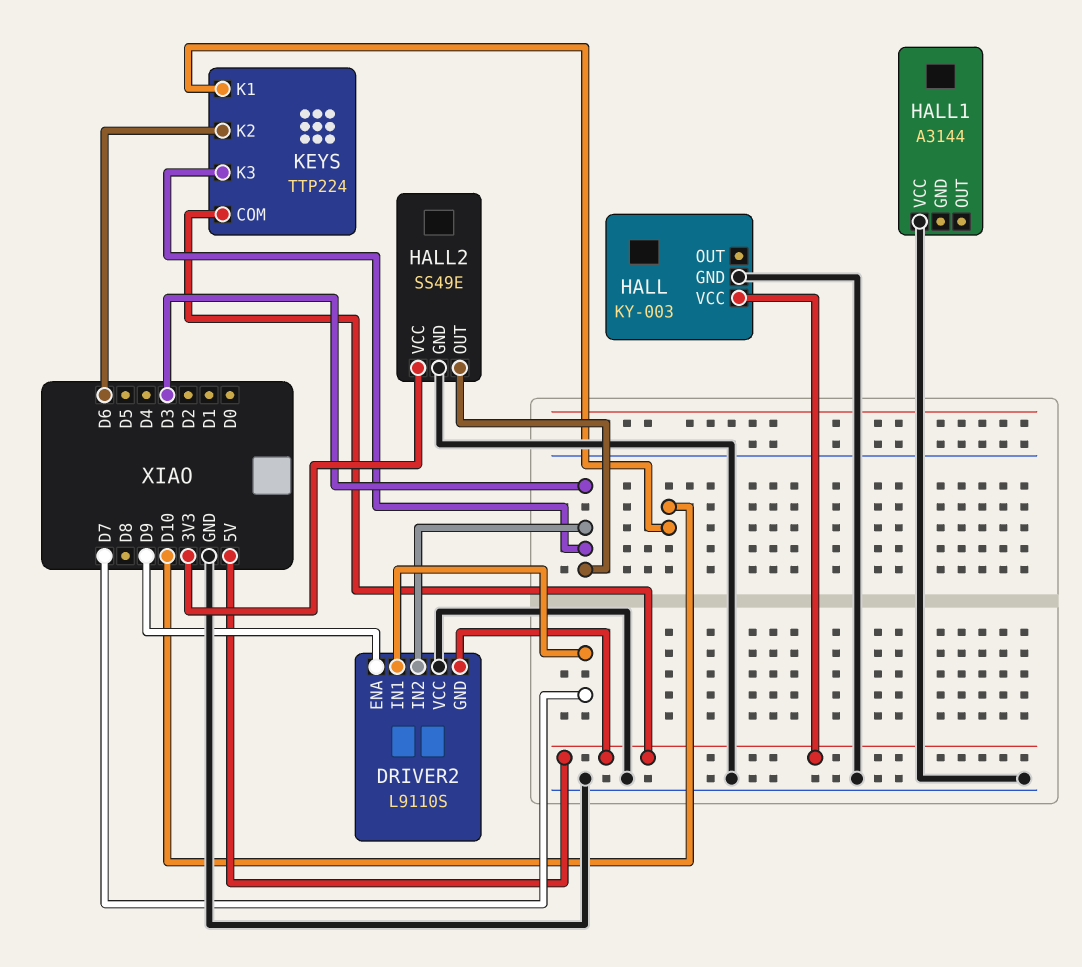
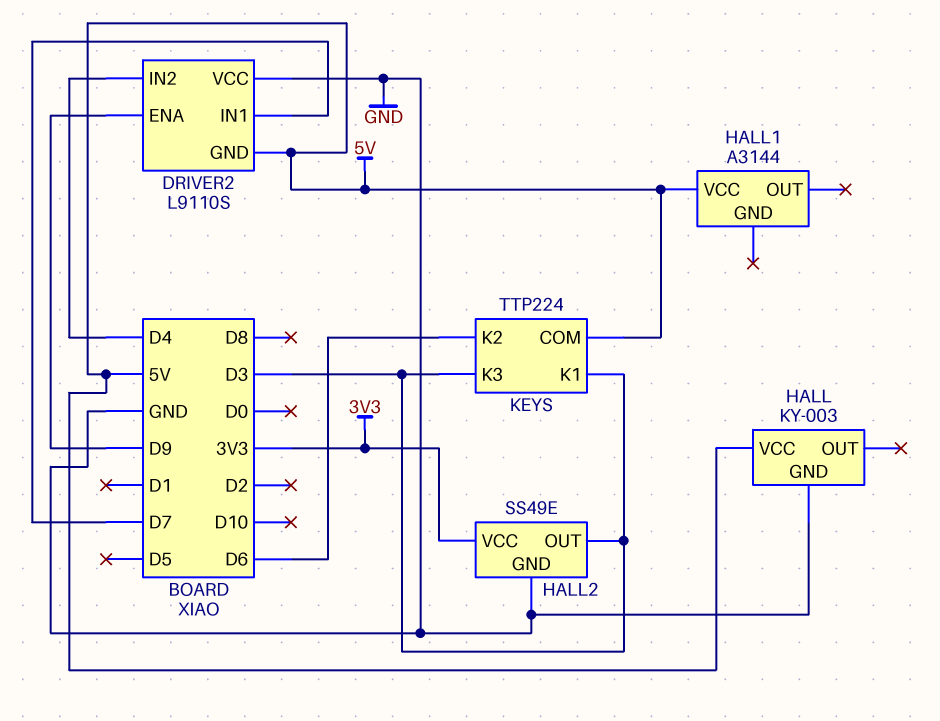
DRIVER2 pin IN2: D3 -> D4
HALL1 pin VCC: GND -> 5V
KEYS pin K1: D10 -> D3

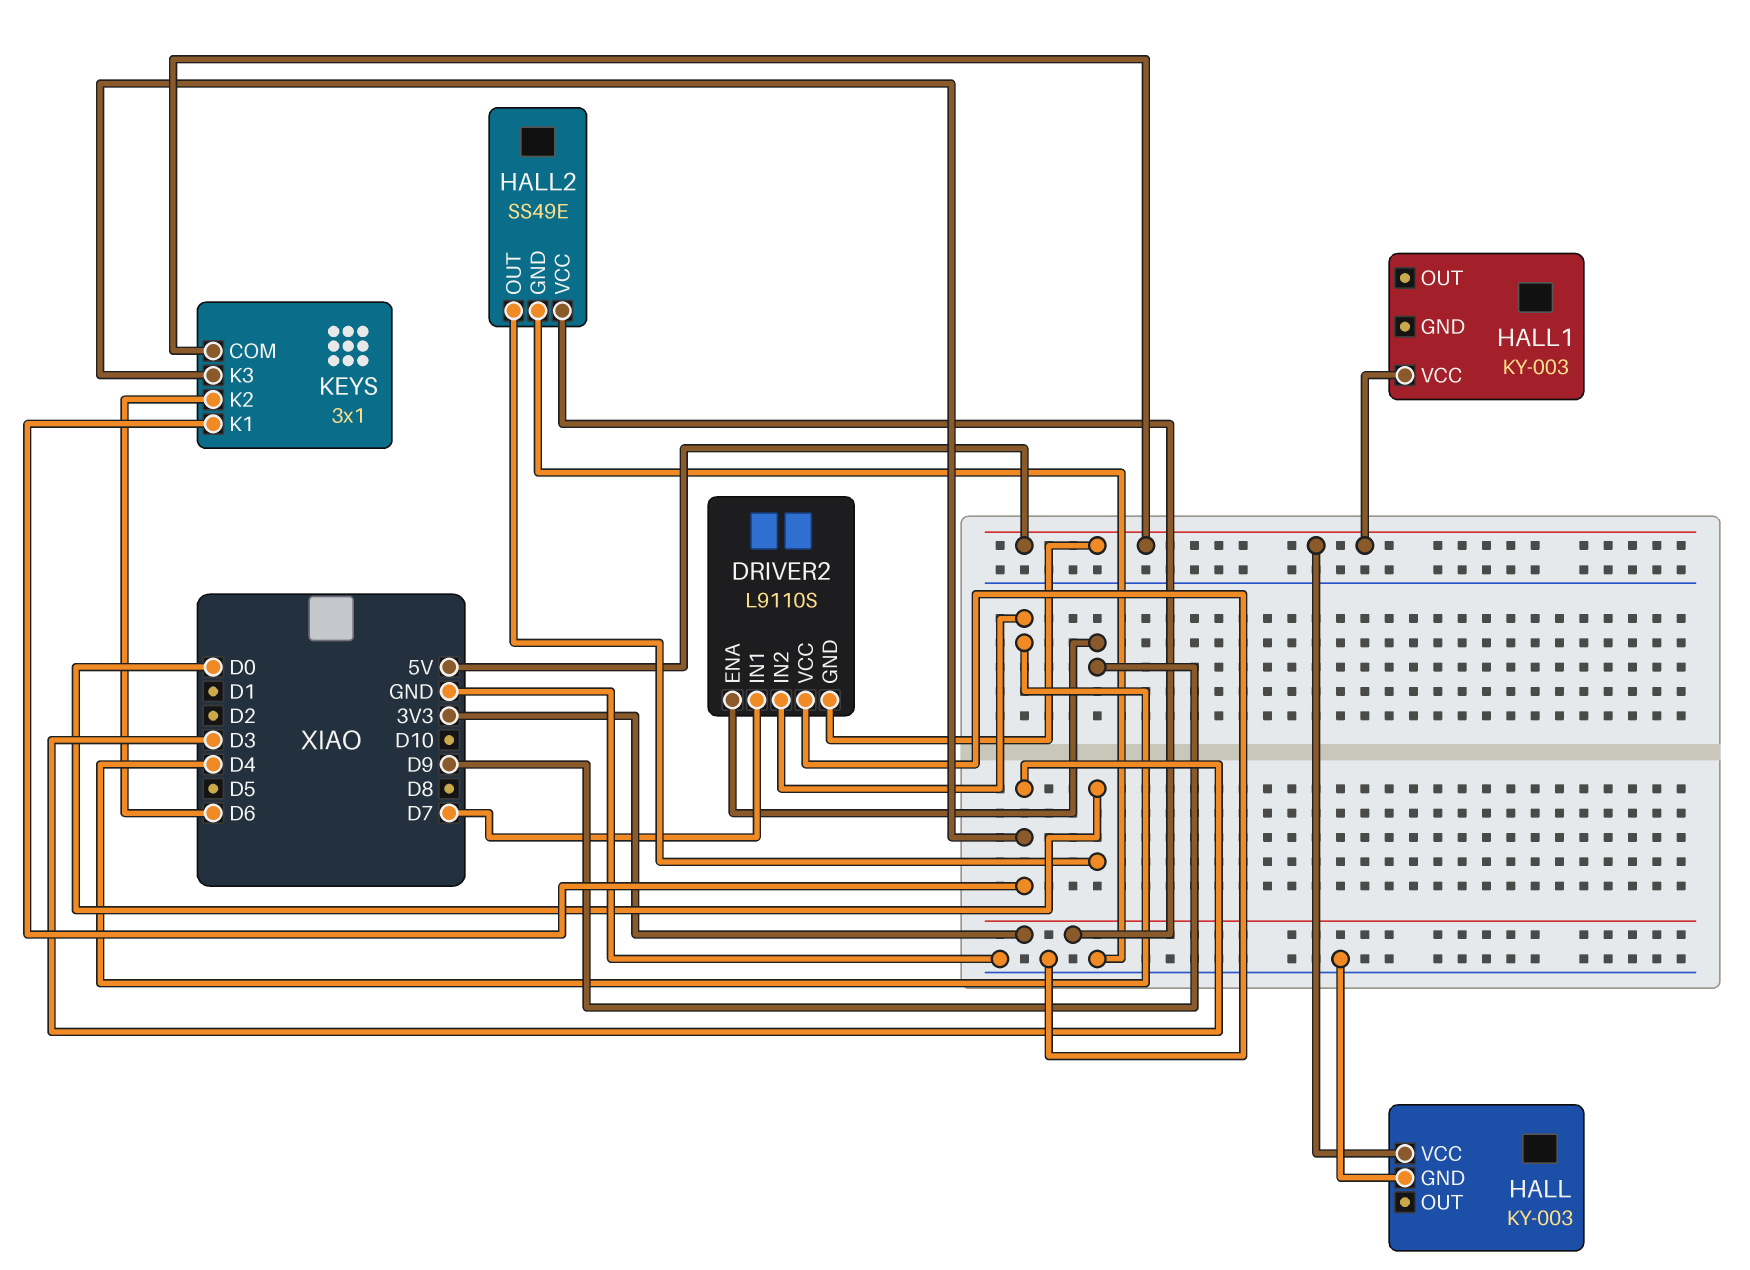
HALL1: A3144 -> KY-003
HALL2 pin OUT: D3 -> D0
KEYS: TTP224 -> 3x1

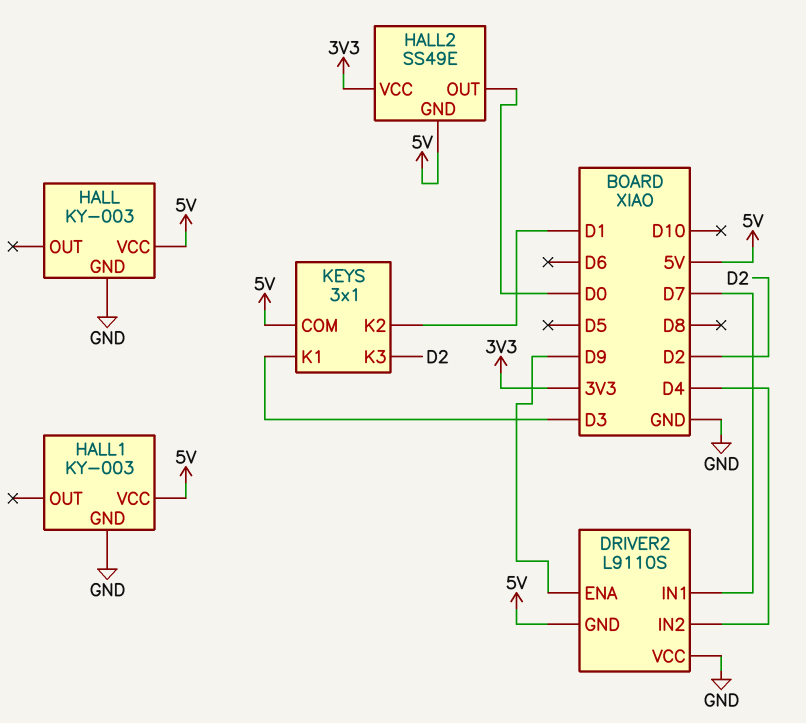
HALL1 pin GND: none -> GND
HALL2 pin GND: GND -> 5V
KEYS pin K2: D6 -> D1
KEYS pin K3: D3 -> D2

